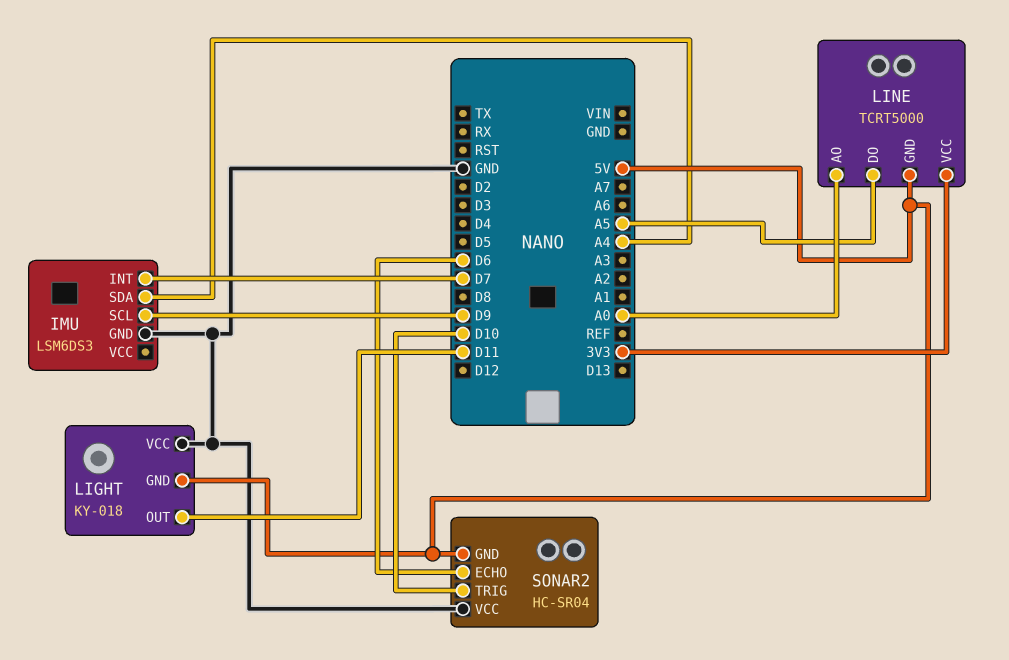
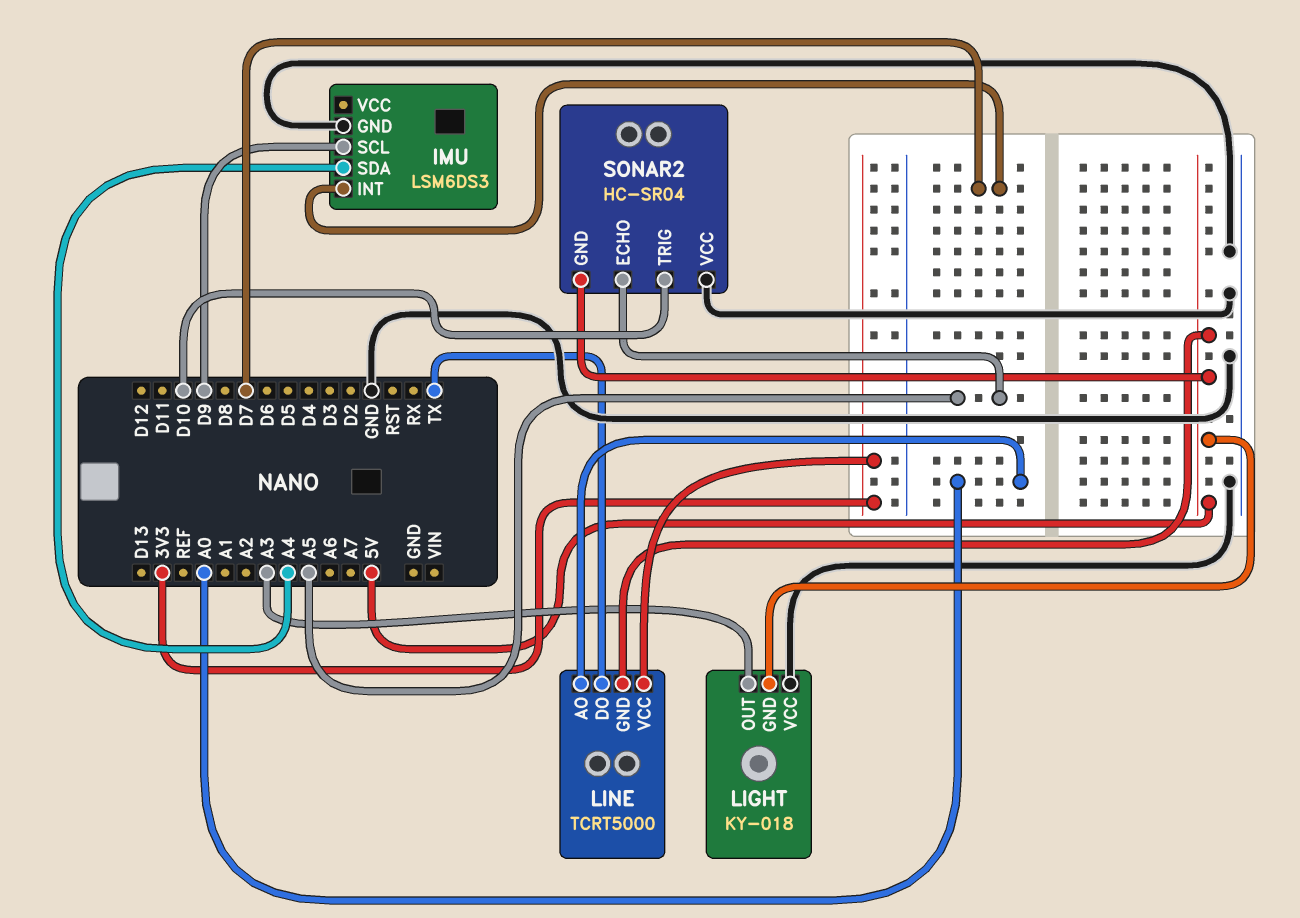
LIGHT pin OUT: D11 -> A3
LINE pin DO: A5 -> TX
SONAR2 pin ECHO: D6 -> A5

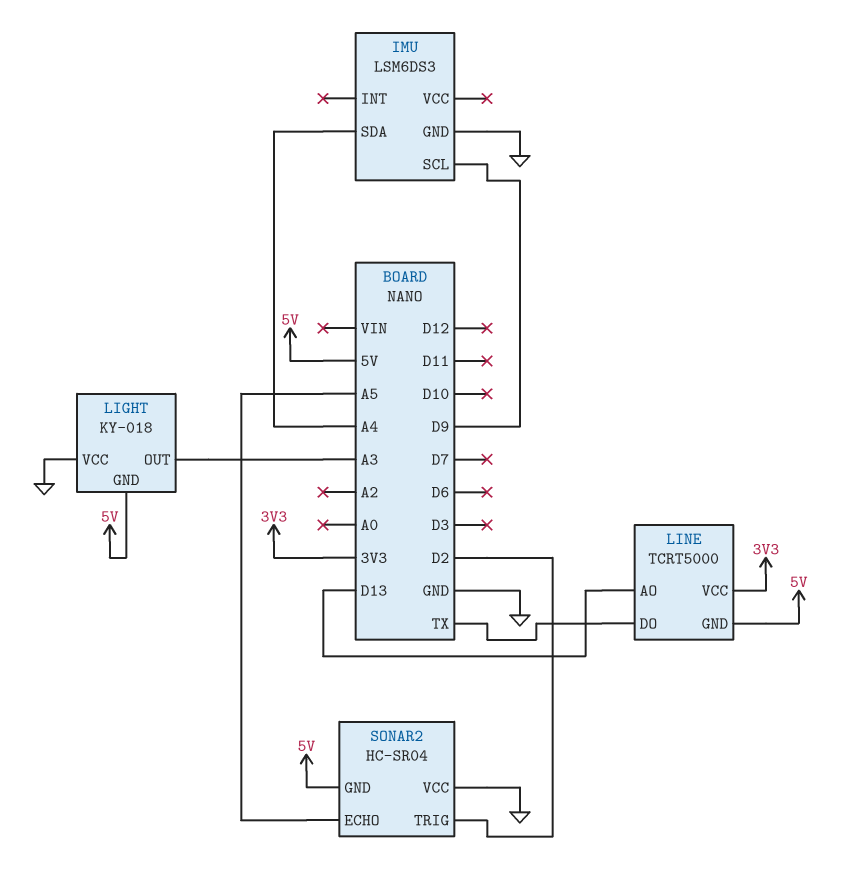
IMU pin INT: D7 -> none
LINE pin AO: A0 -> D13
SONAR2 pin TRIG: D10 -> D2

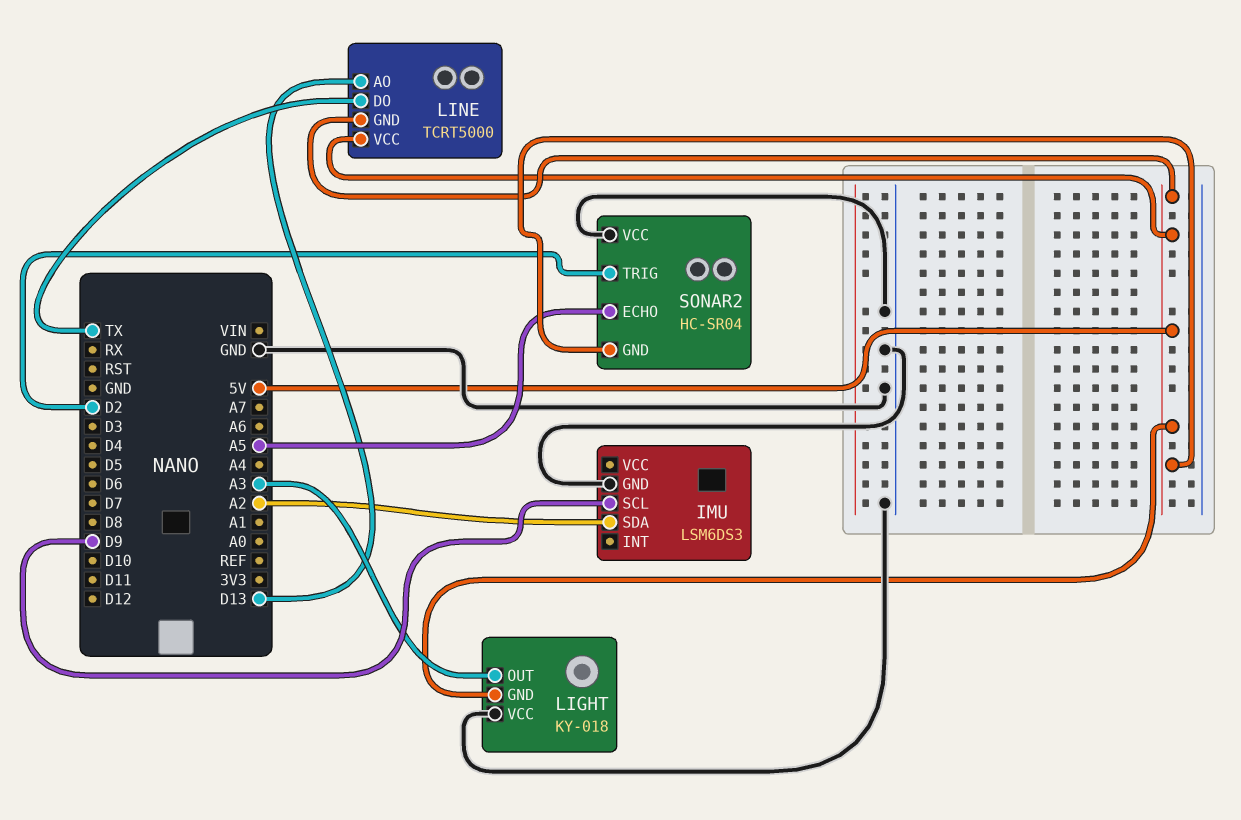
IMU pin SDA: A4 -> A2
LINE pin VCC: 3V3 -> 5V

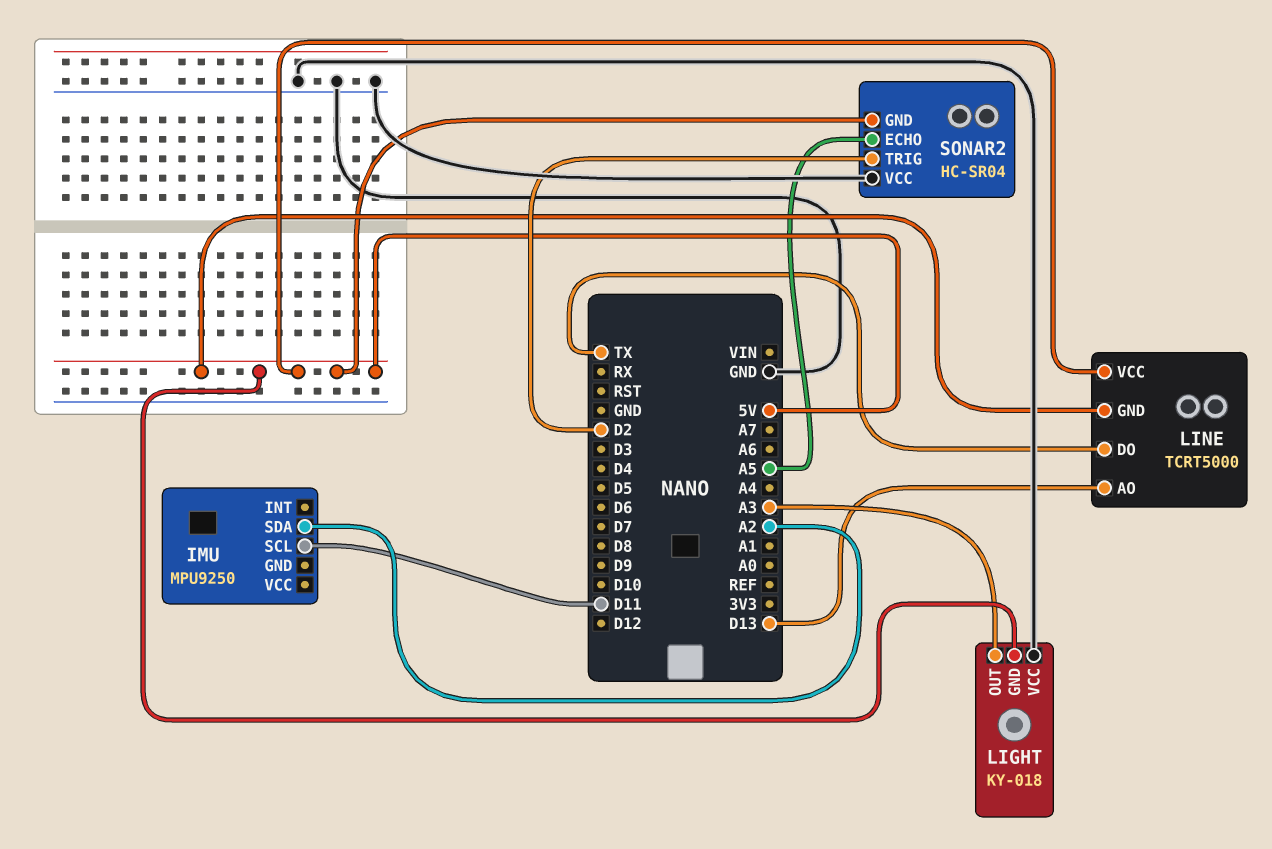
IMU: LSM6DS3 -> MPU9250
IMU pin GND: GND -> none
IMU pin SCL: D9 -> D11

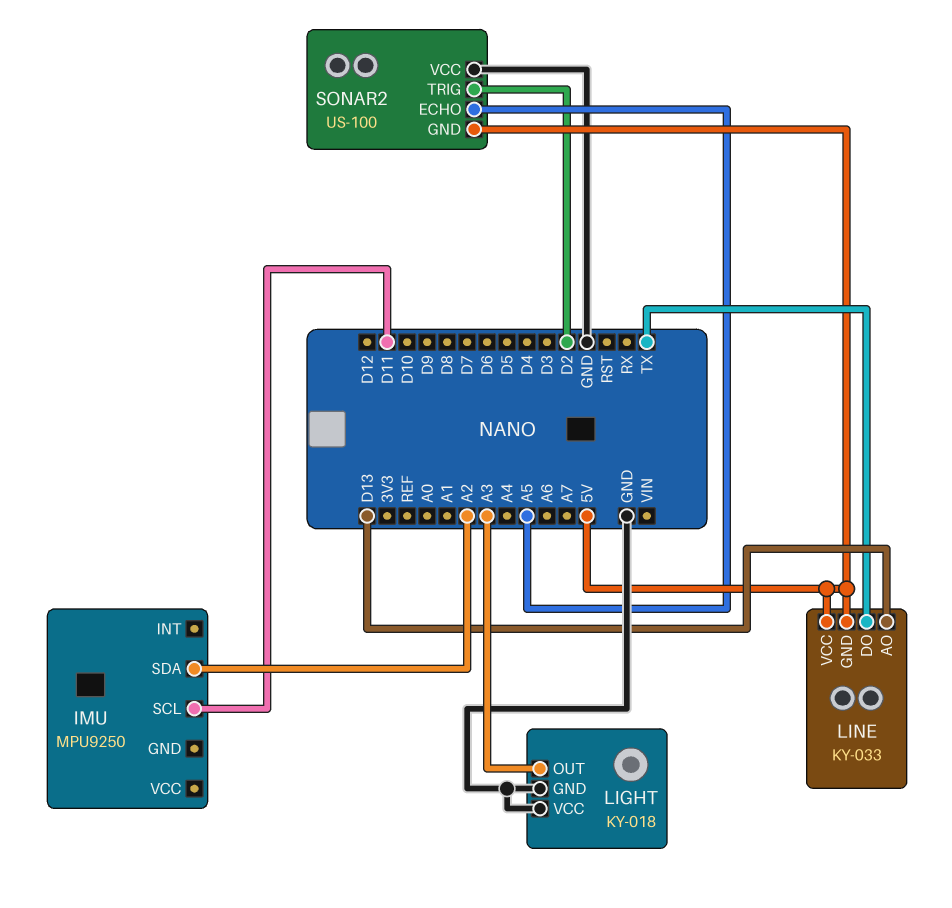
LIGHT pin GND: 5V -> GND
LINE: TCRT5000 -> KY-033
SONAR2: HC-SR04 -> US-100

